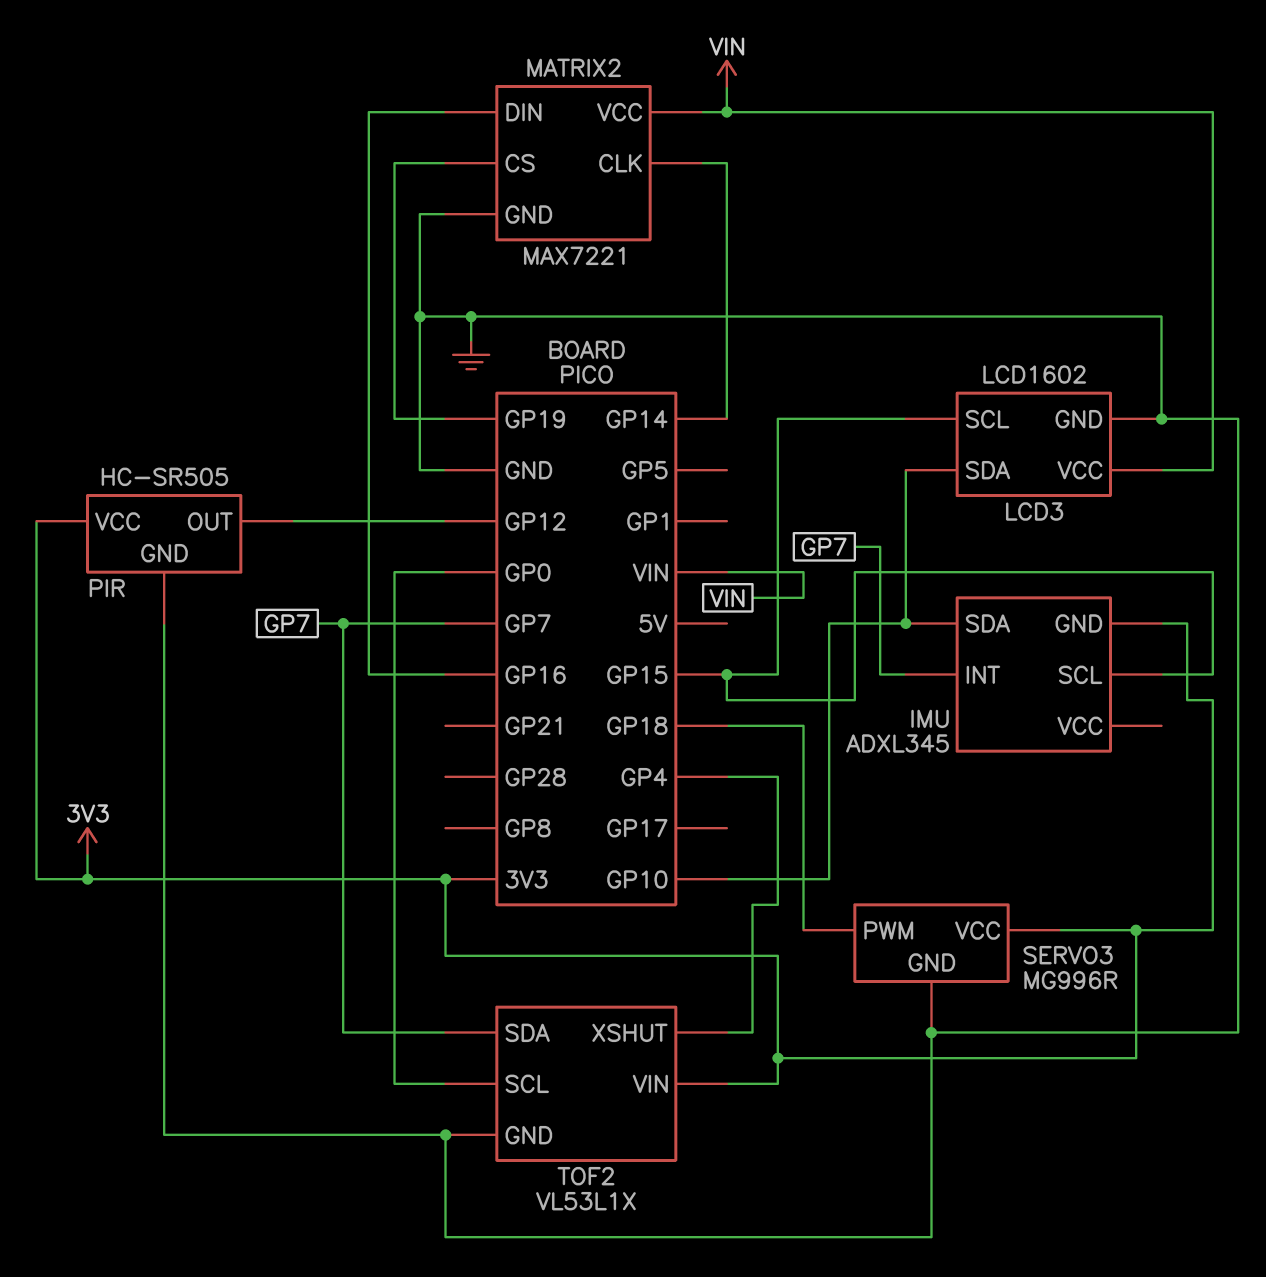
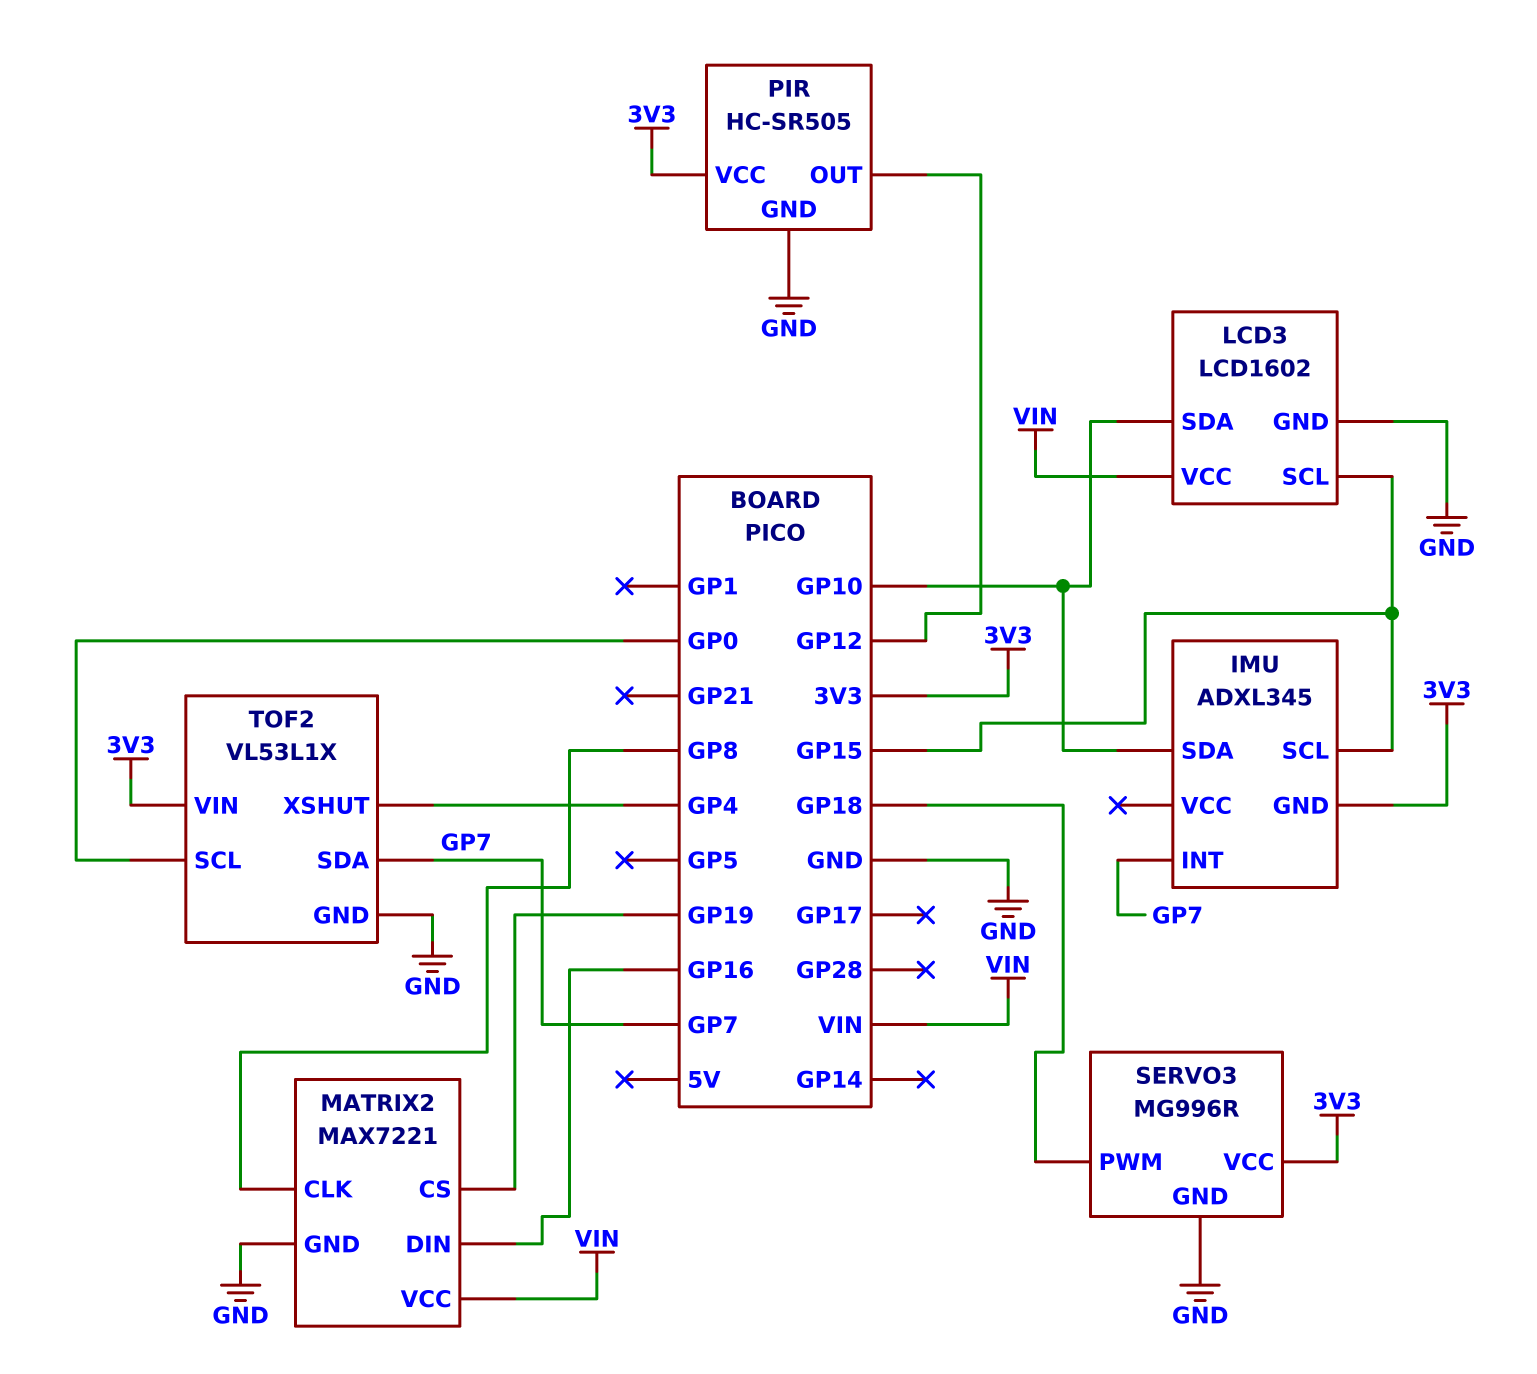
MATRIX2 pin CLK: GP14 -> GP8

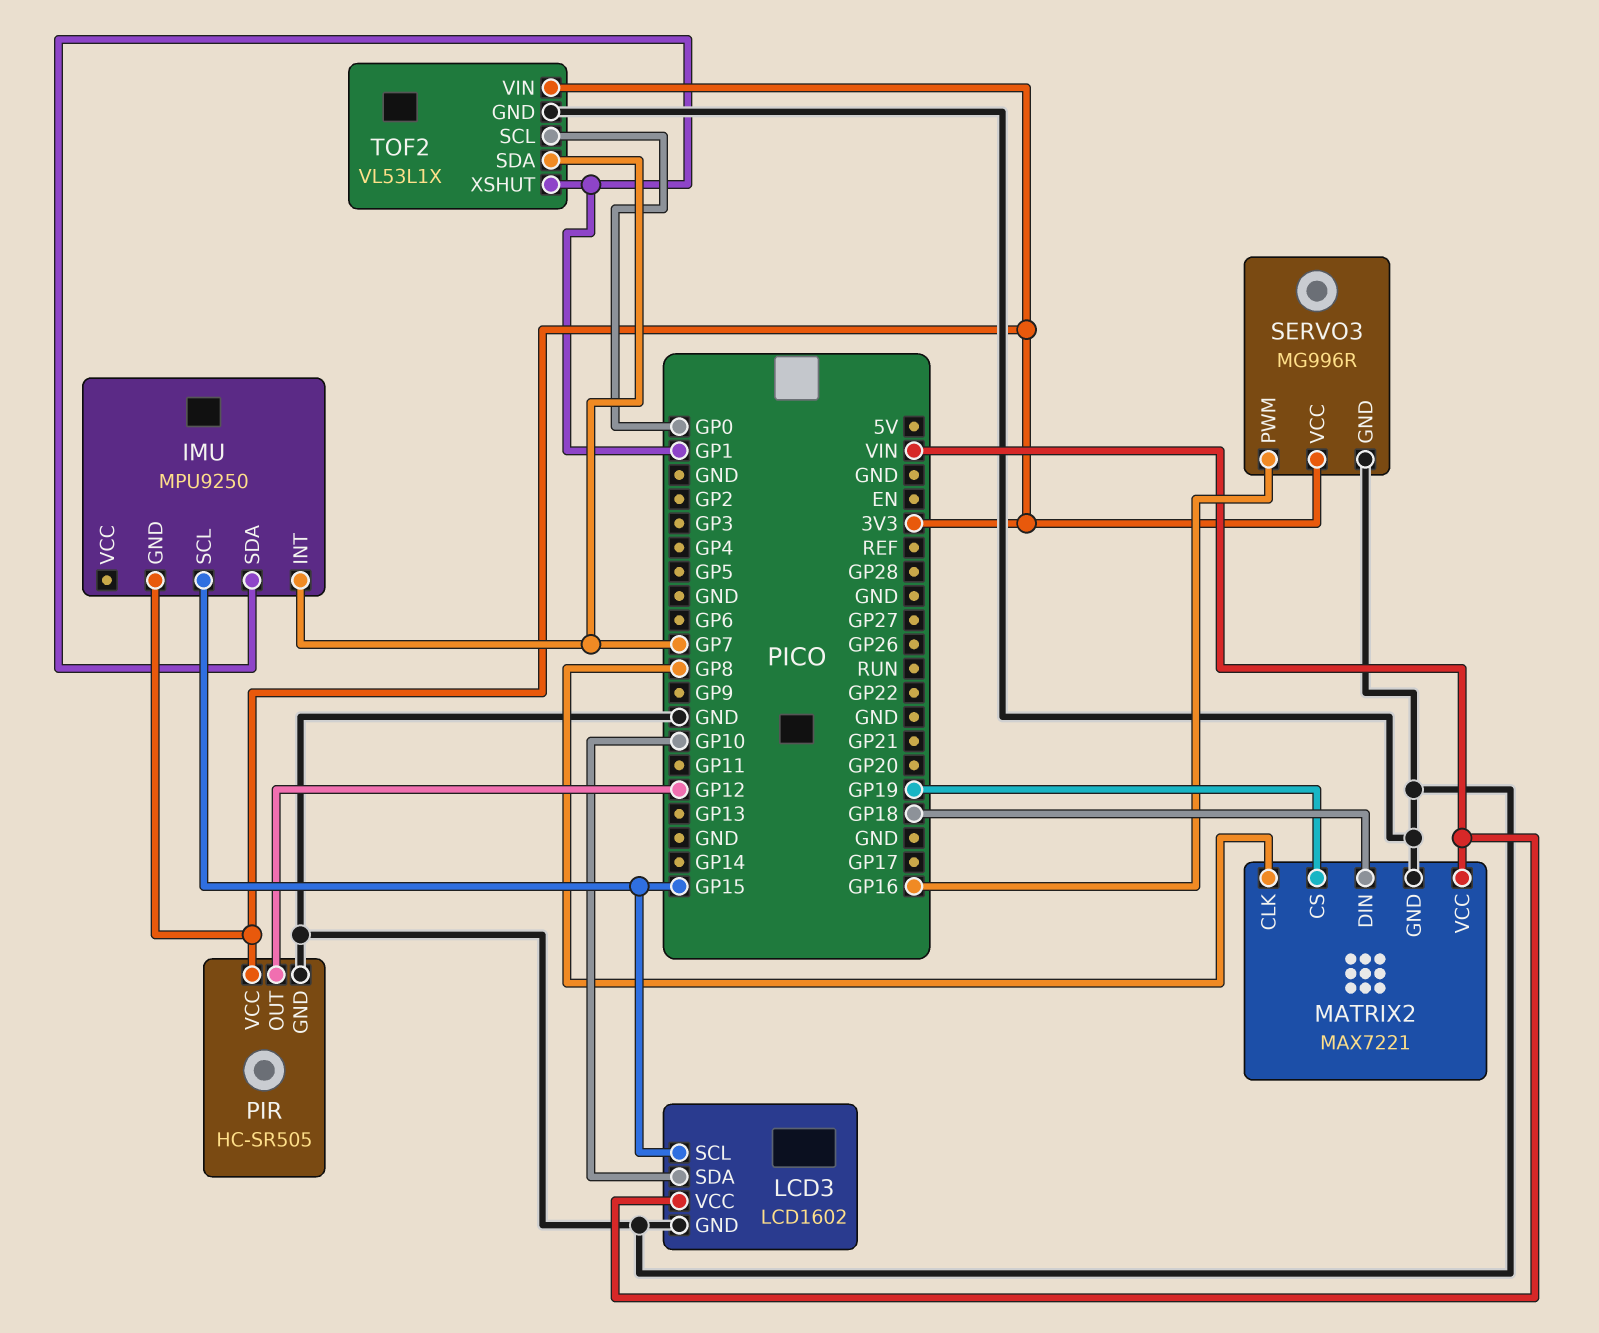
IMU: ADXL345 -> MPU9250
IMU pin SDA: GP10 -> GP1
MATRIX2 pin DIN: GP16 -> GP18
SERVO3 pin PWM: GP18 -> GP16
TOF2 pin XSHUT: GP4 -> GP1

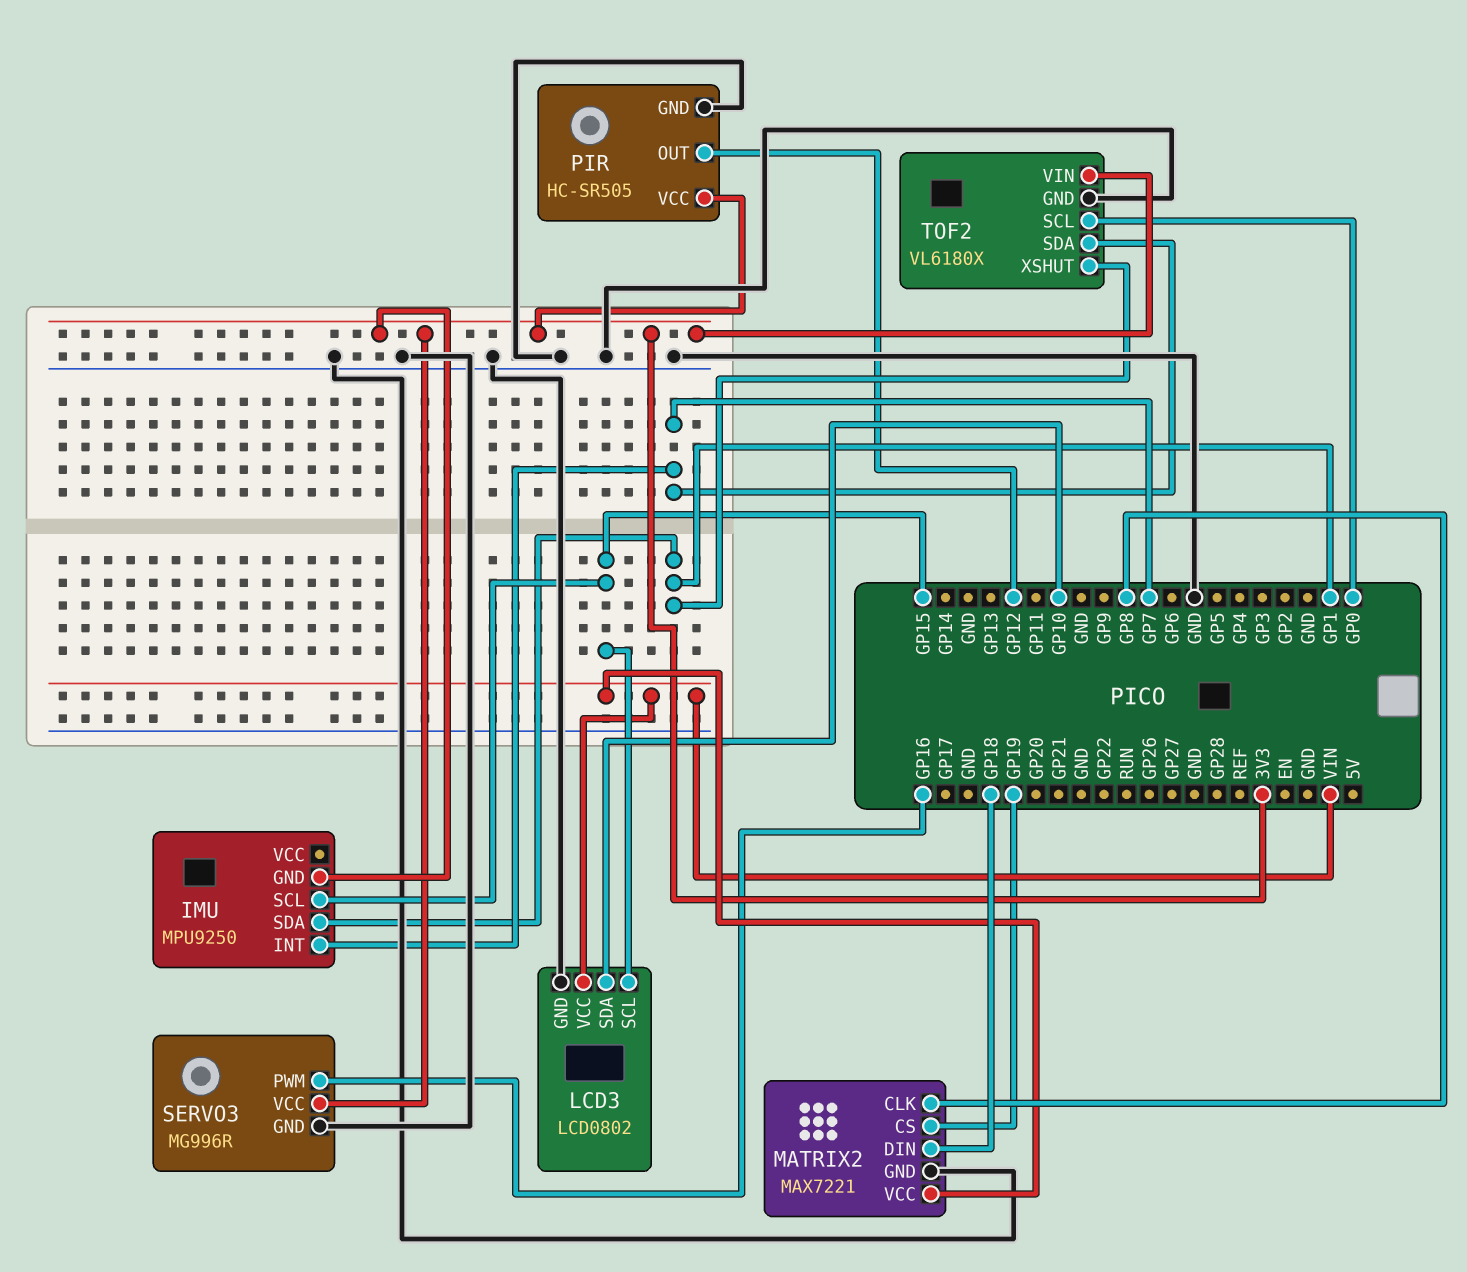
LCD3: LCD1602 -> LCD0802
TOF2: VL53L1X -> VL6180X

